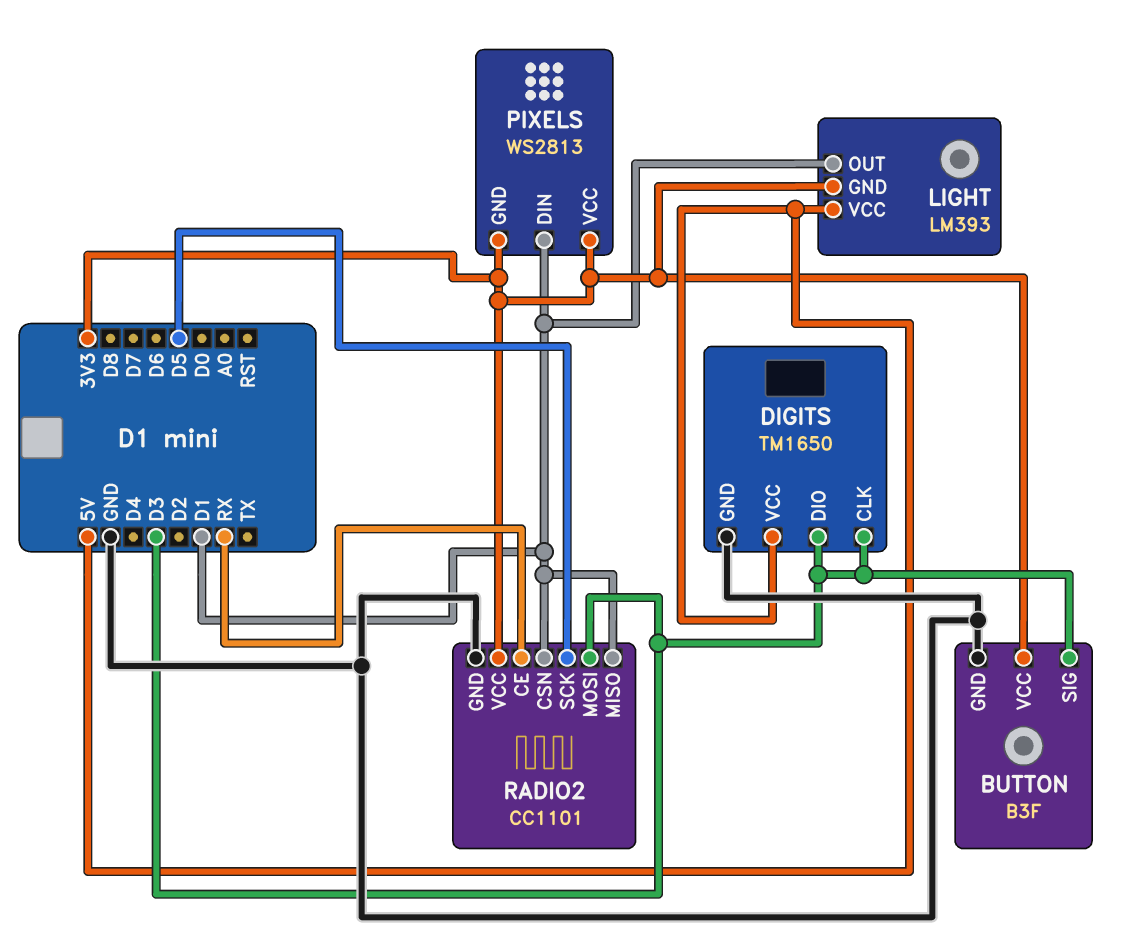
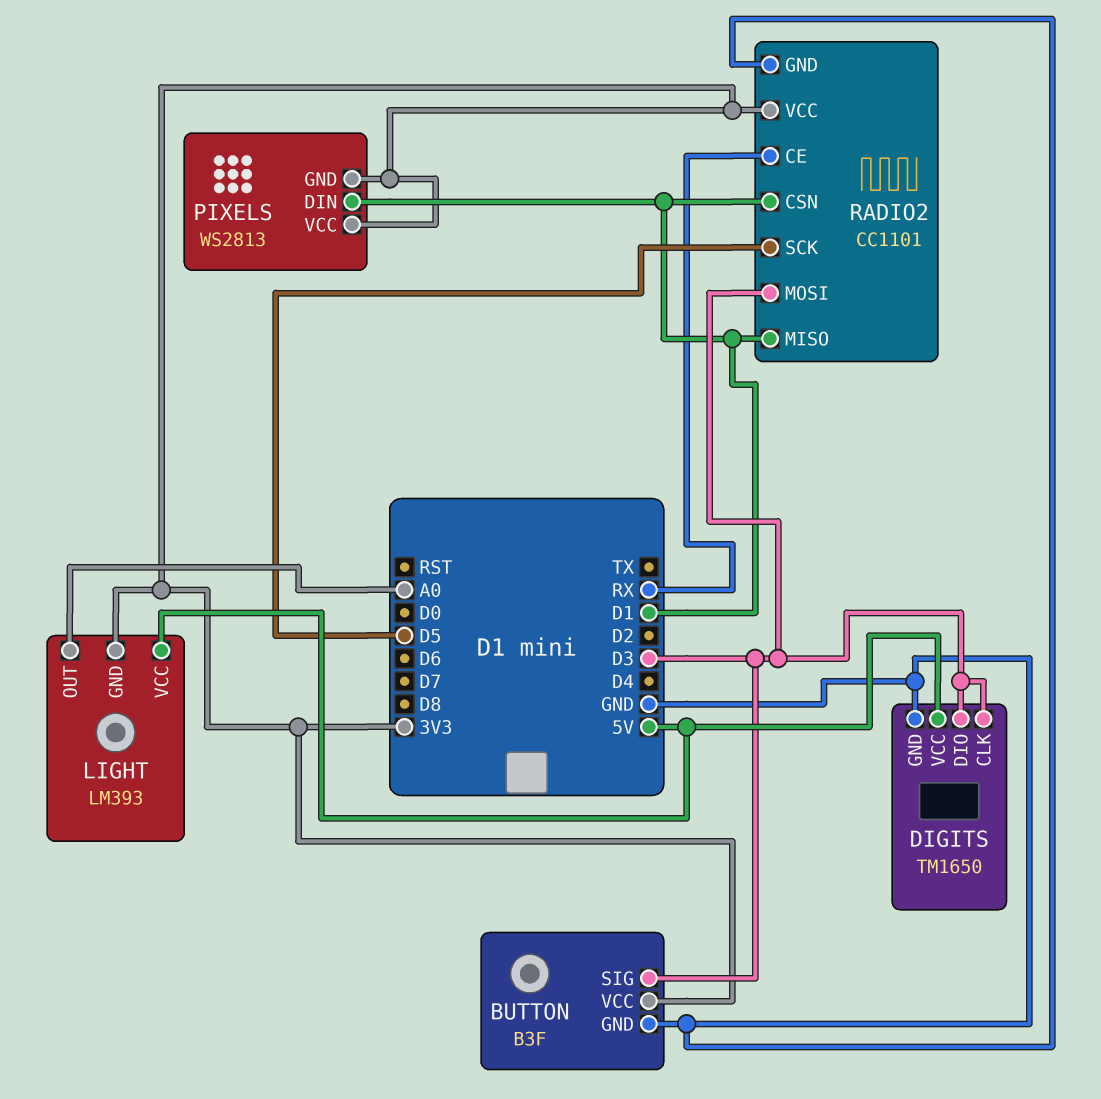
LIGHT pin OUT: D1 -> A0

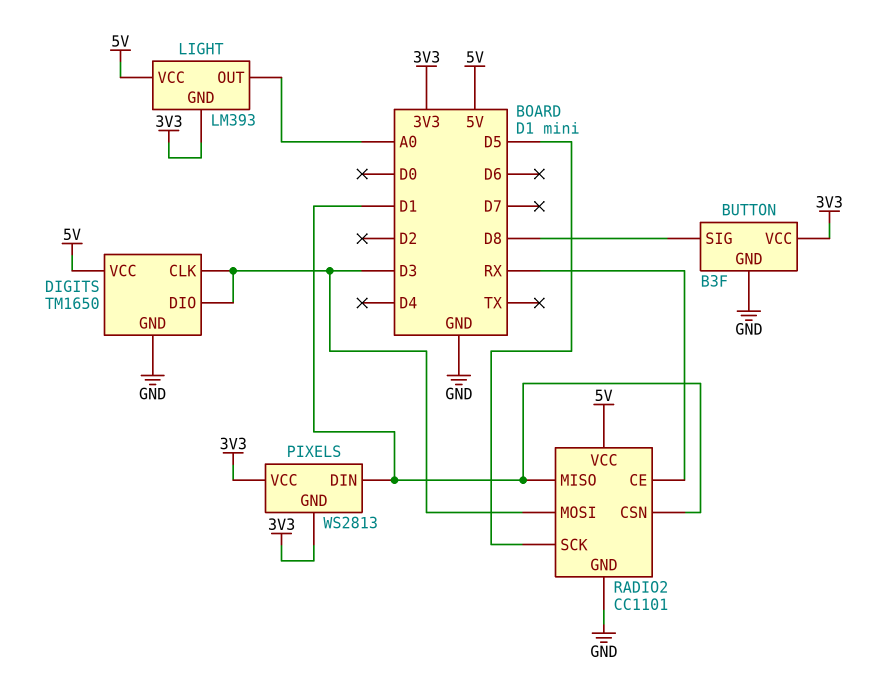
BUTTON pin SIG: D3 -> D8
RADIO2 pin VCC: 3V3 -> 5V

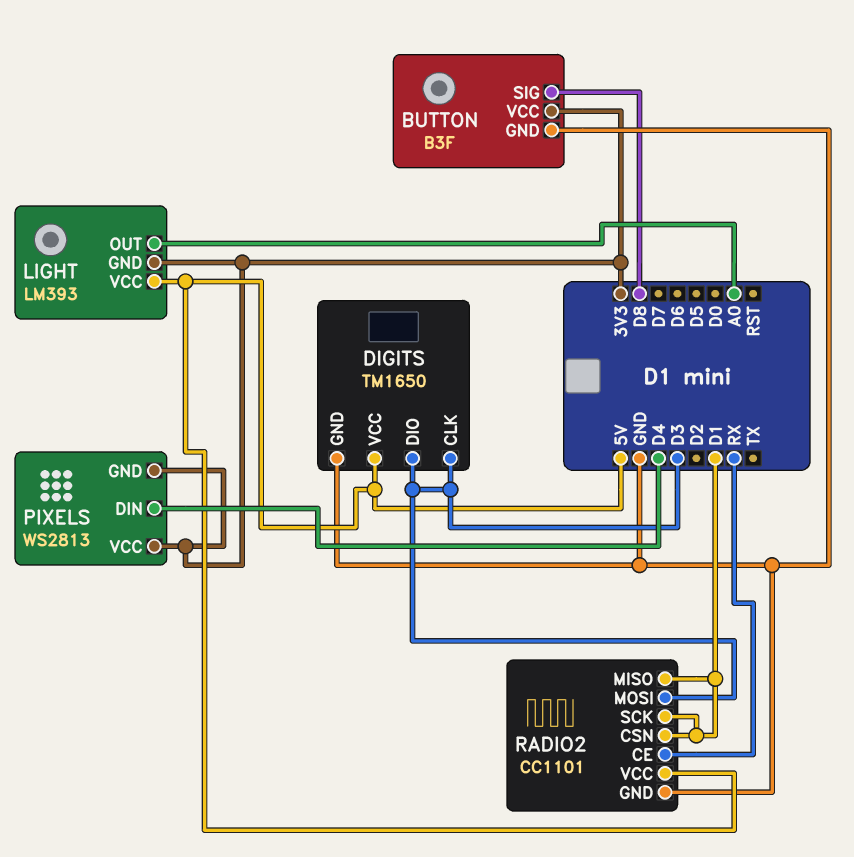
PIXELS pin DIN: D1 -> D4
RADIO2 pin SCK: D5 -> D1

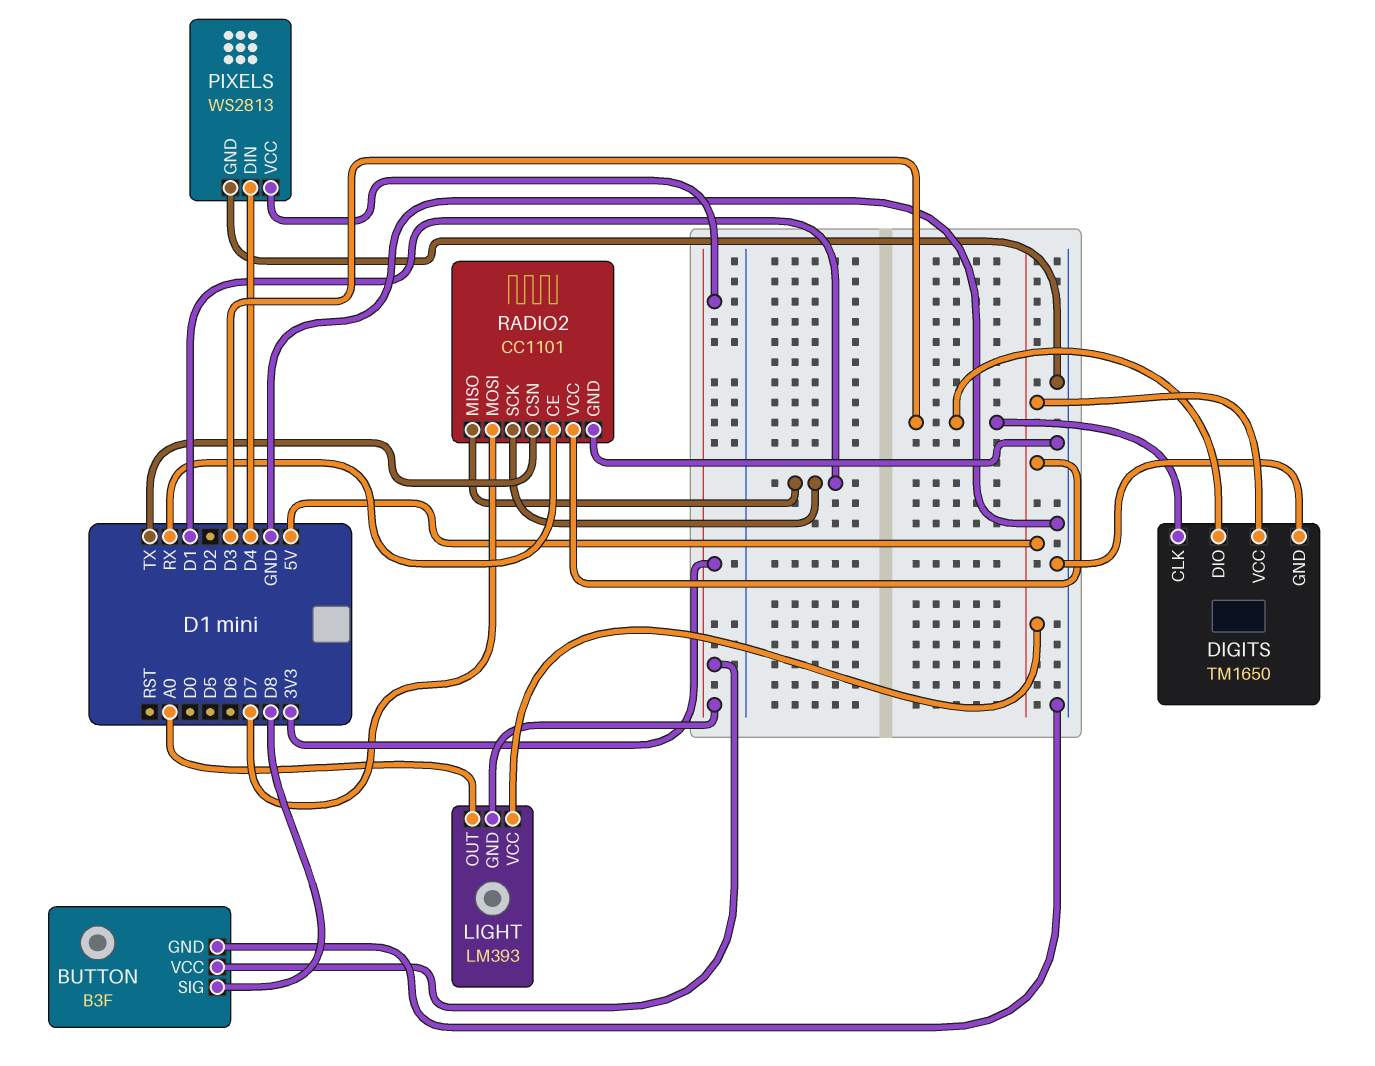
PIXELS pin GND: 3V3 -> GND
RADIO2 pin CSN: D1 -> TX
RADIO2 pin MOSI: D3 -> D7

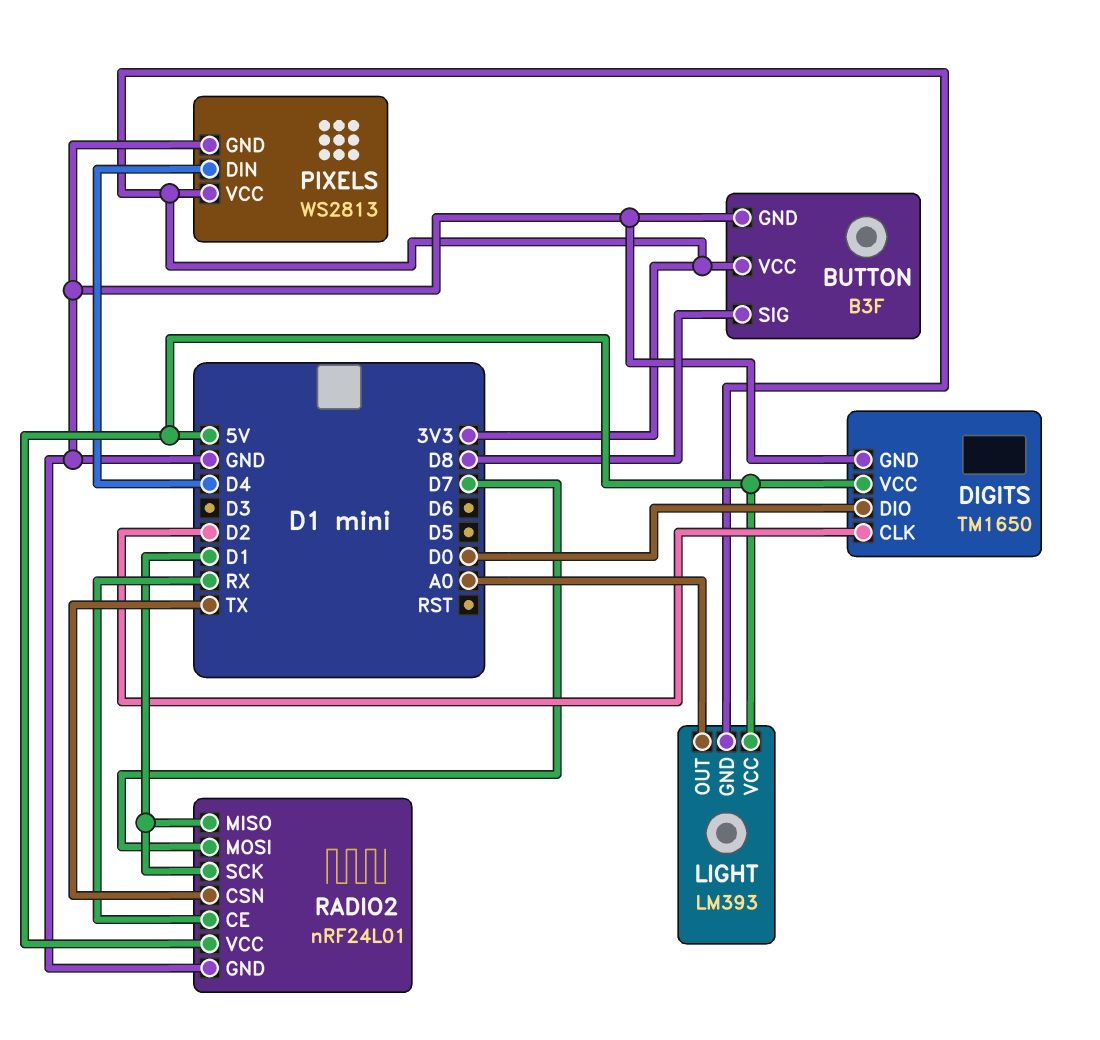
DIGITS pin CLK: D3 -> D2
DIGITS pin DIO: D3 -> D0
RADIO2: CC1101 -> nRF24L01

